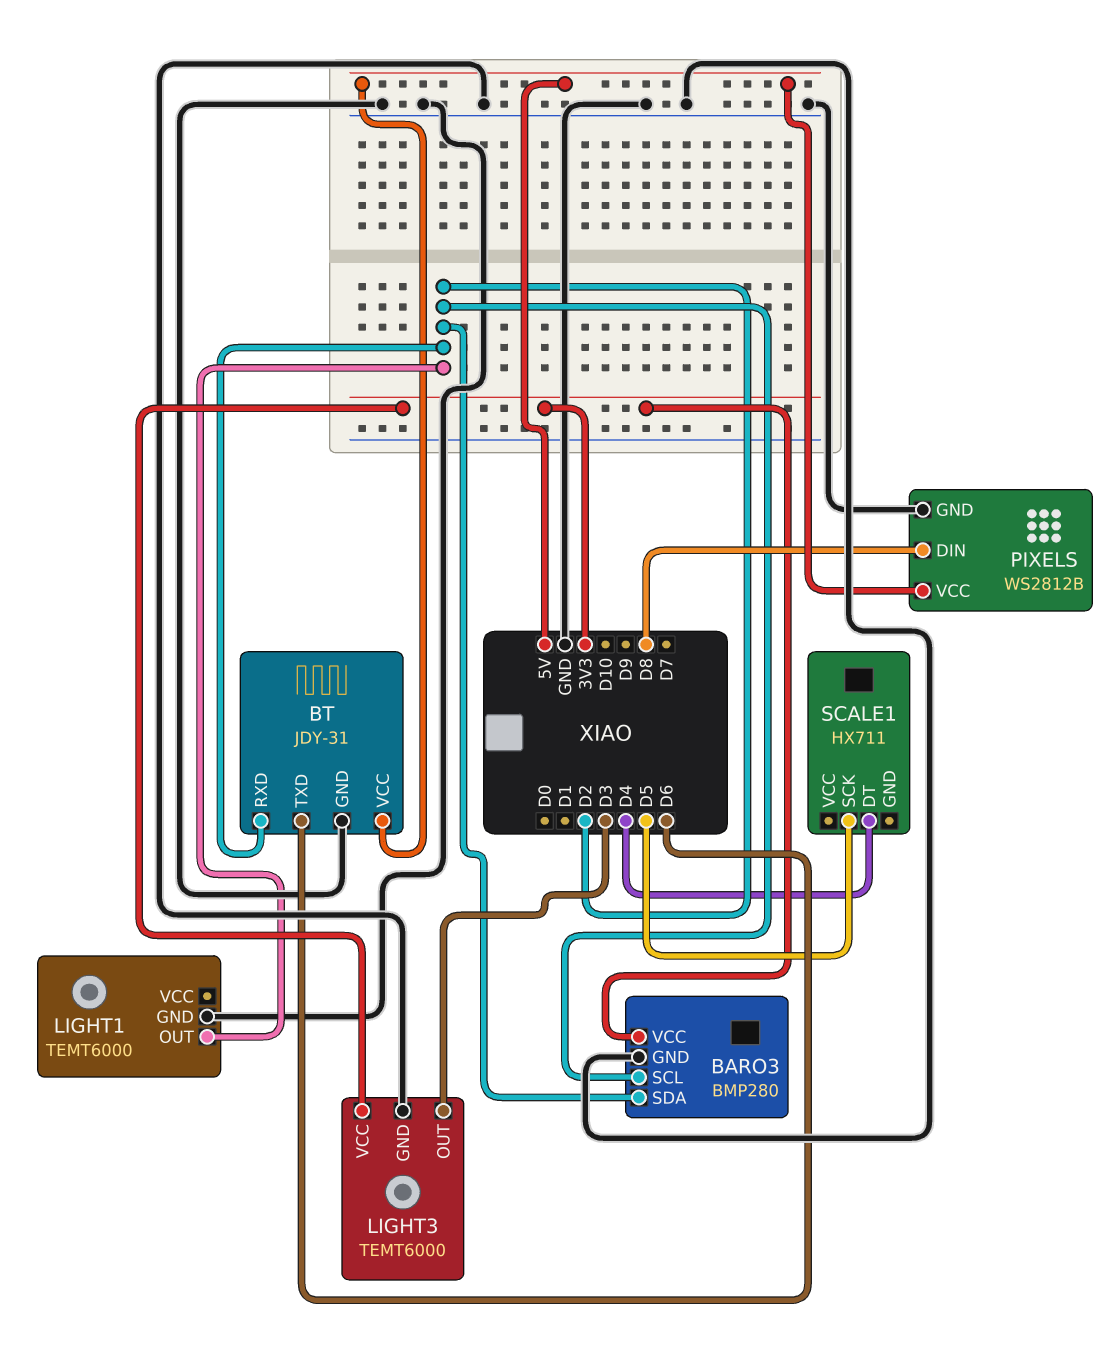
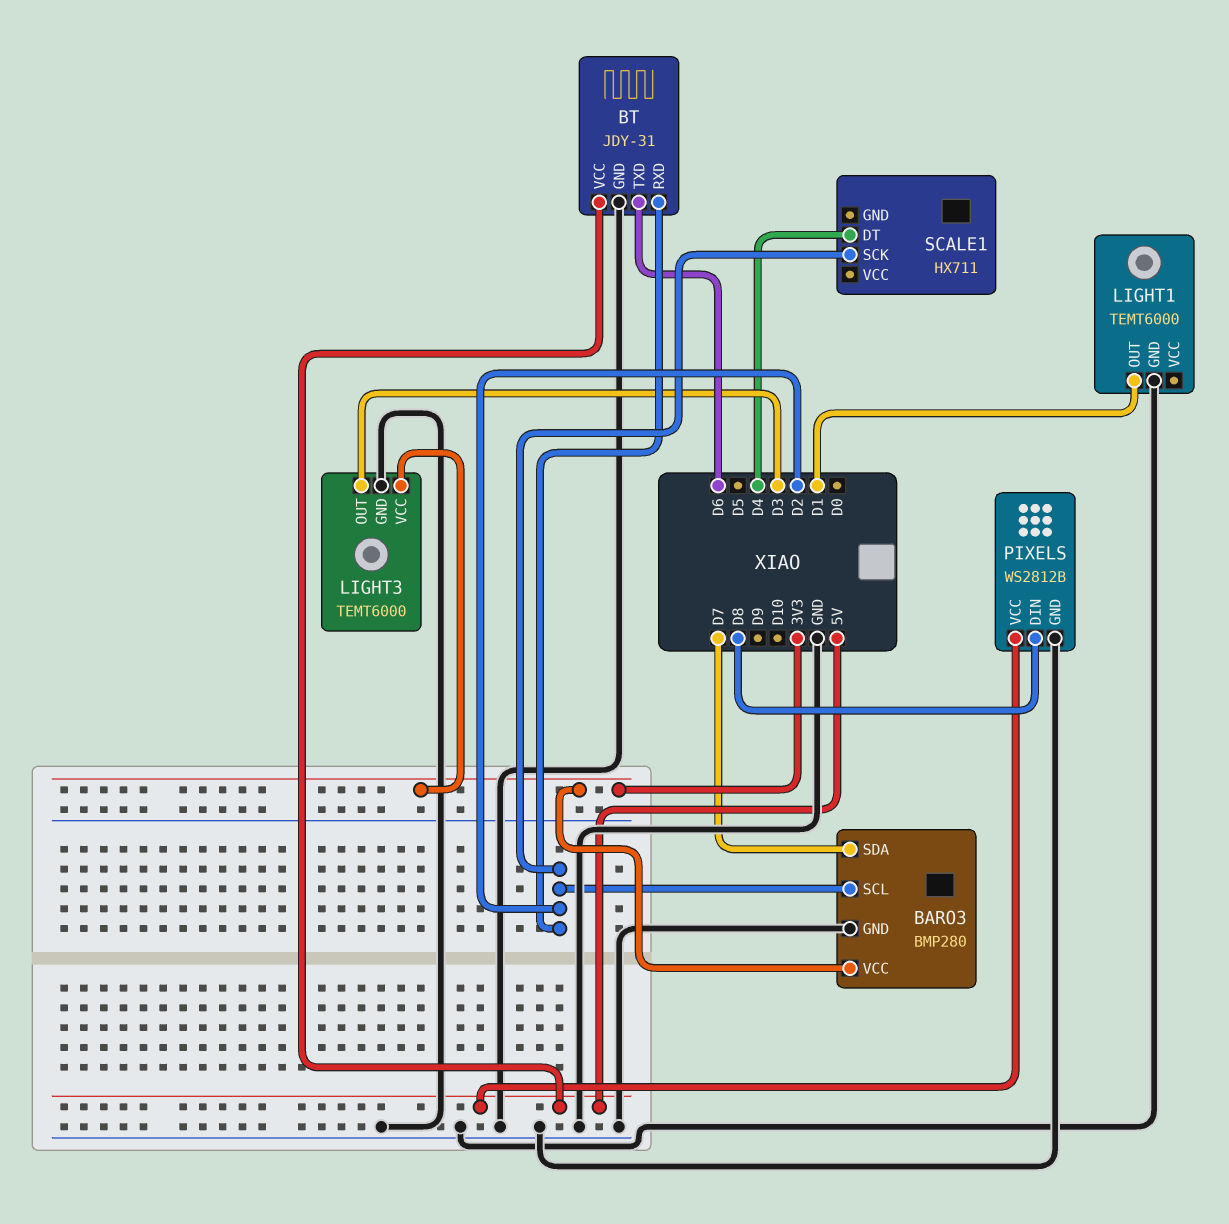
BARO3 pin SDA: D2 -> D7
LIGHT1 pin OUT: D2 -> D1
SCALE1 pin SCK: D5 -> D2

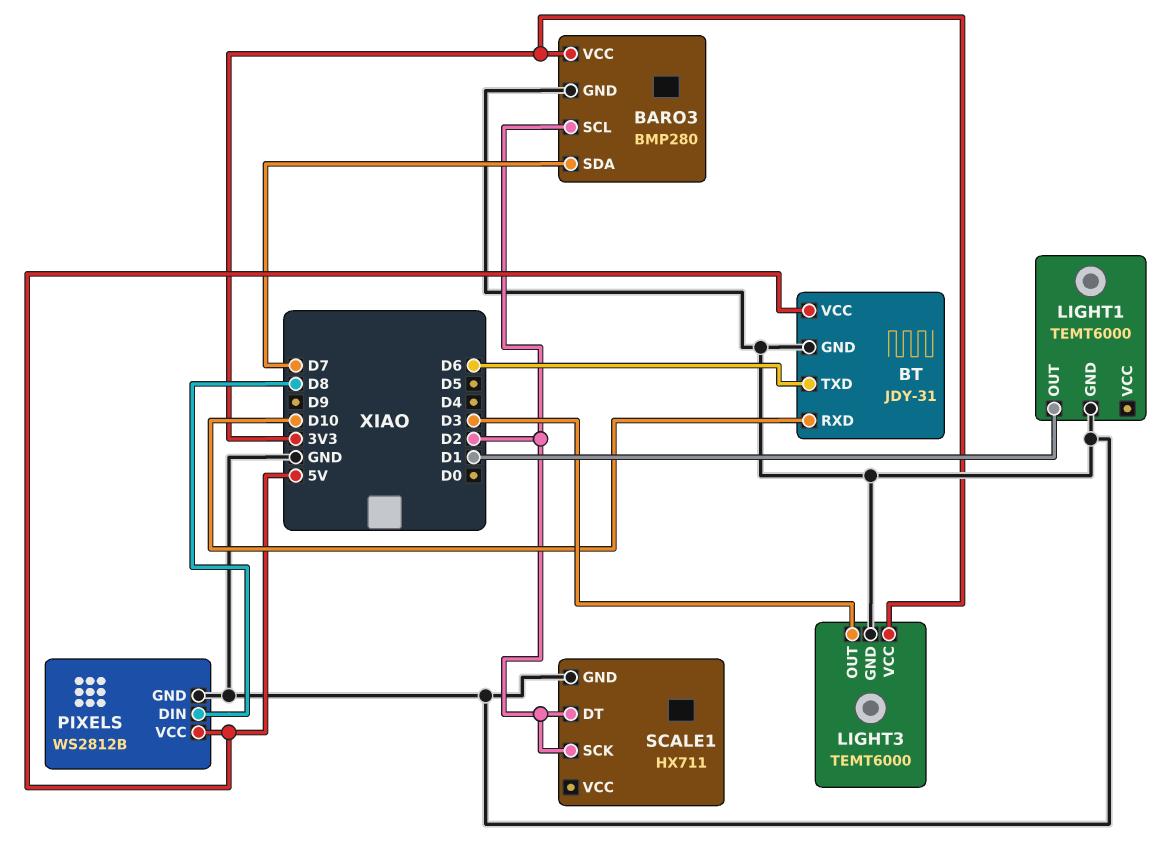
BT pin RXD: D2 -> D10
SCALE1 pin DT: D4 -> D2
SCALE1 pin GND: none -> GND

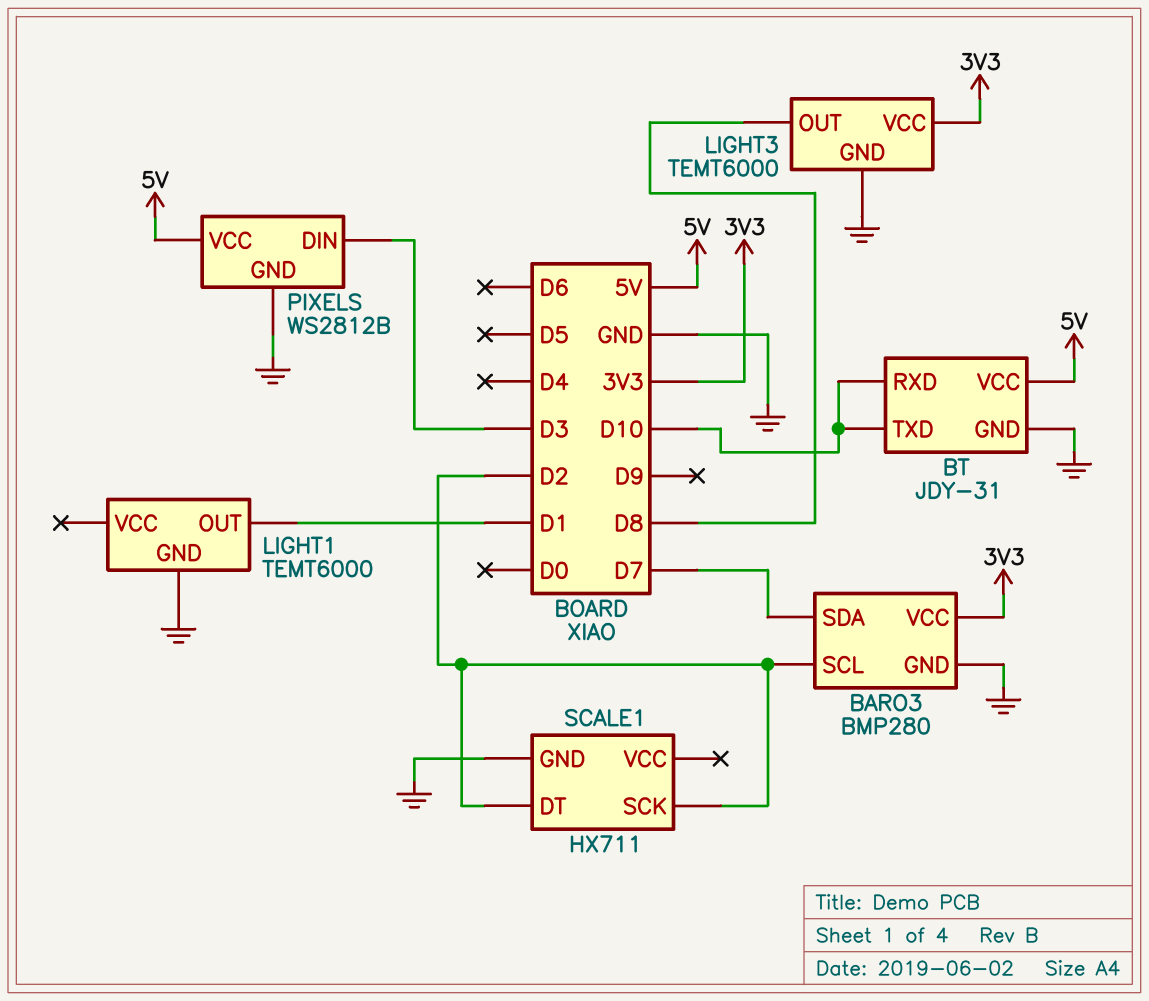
BT pin TXD: D6 -> D10
LIGHT3 pin OUT: D3 -> D8
PIXELS pin DIN: D8 -> D3

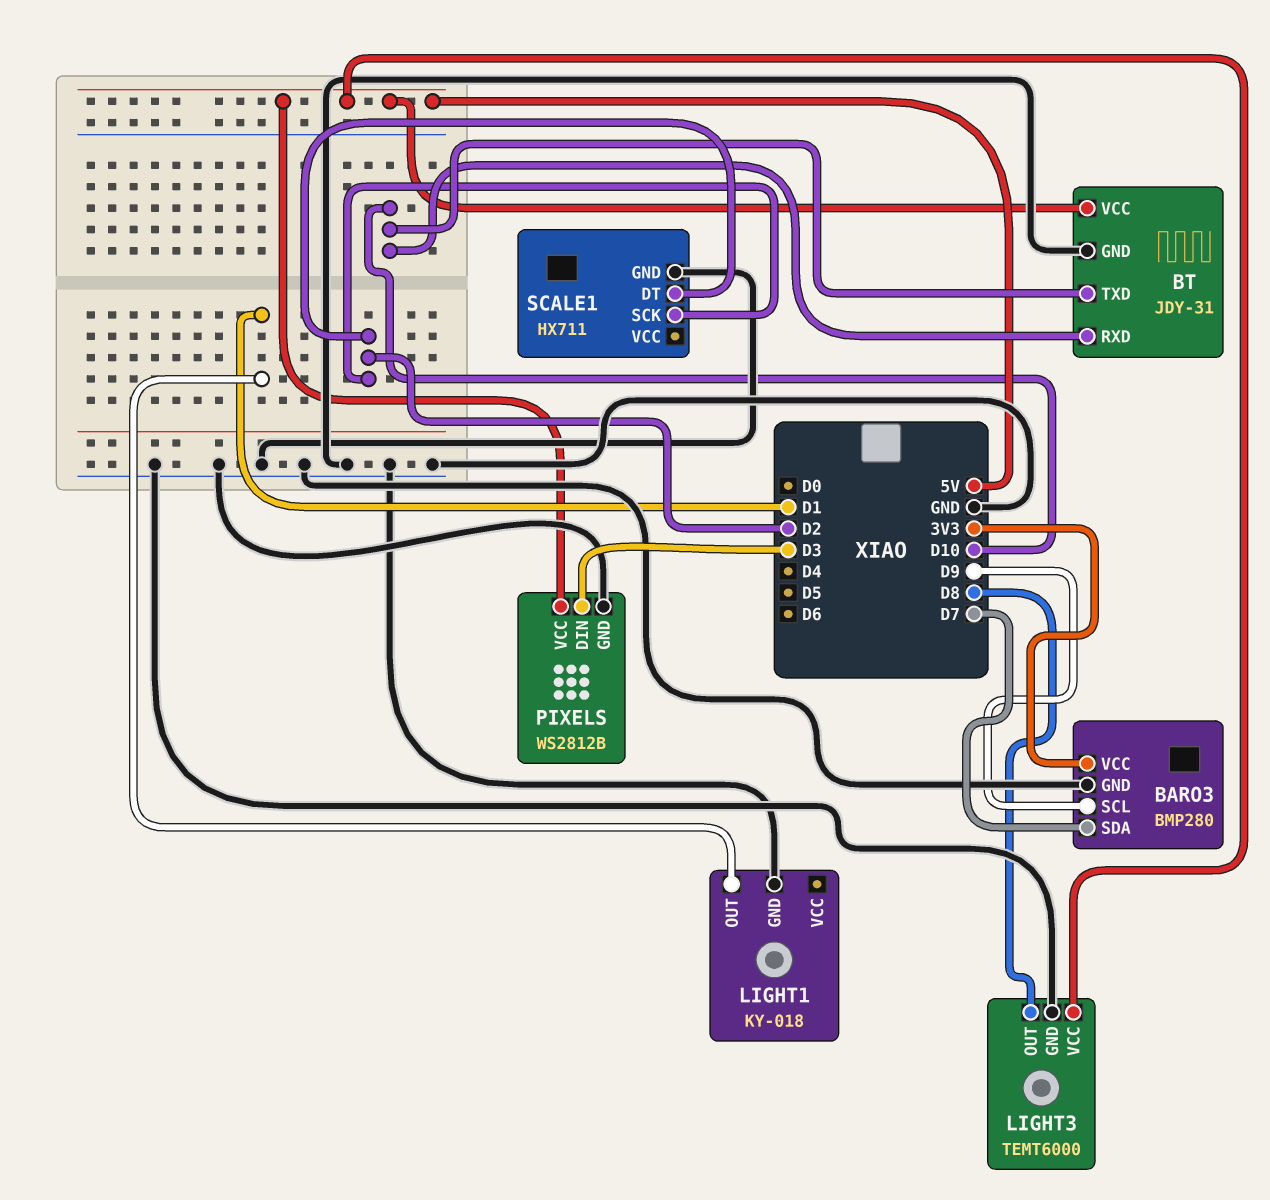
BARO3 pin SCL: D2 -> D9
LIGHT1: TEMT6000 -> KY-018
LIGHT3 pin VCC: 3V3 -> 5V

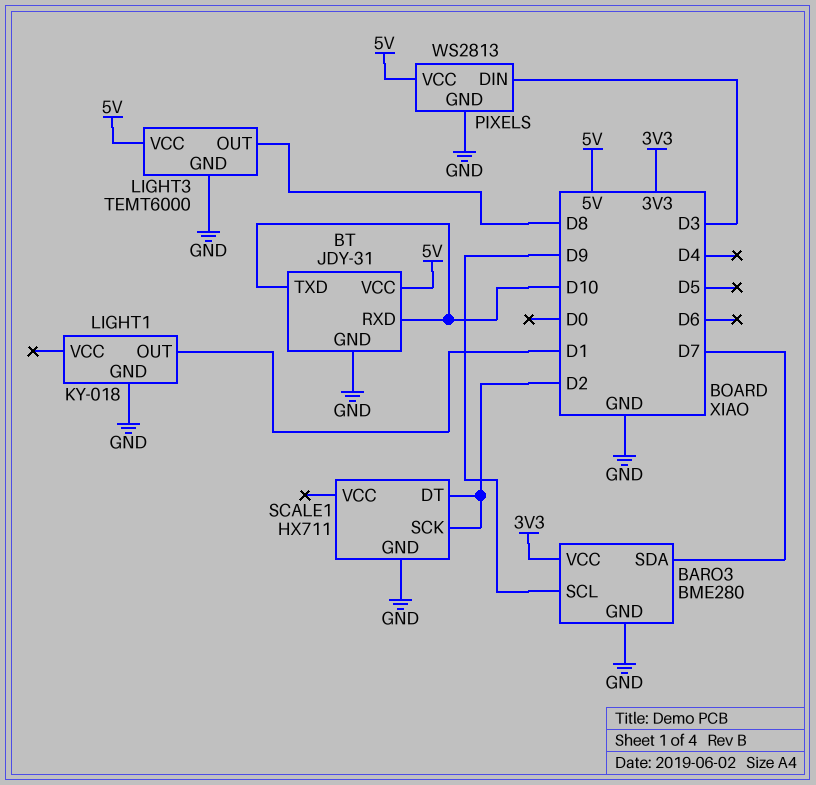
BARO3: BMP280 -> BME280
PIXELS: WS2812B -> WS2813

